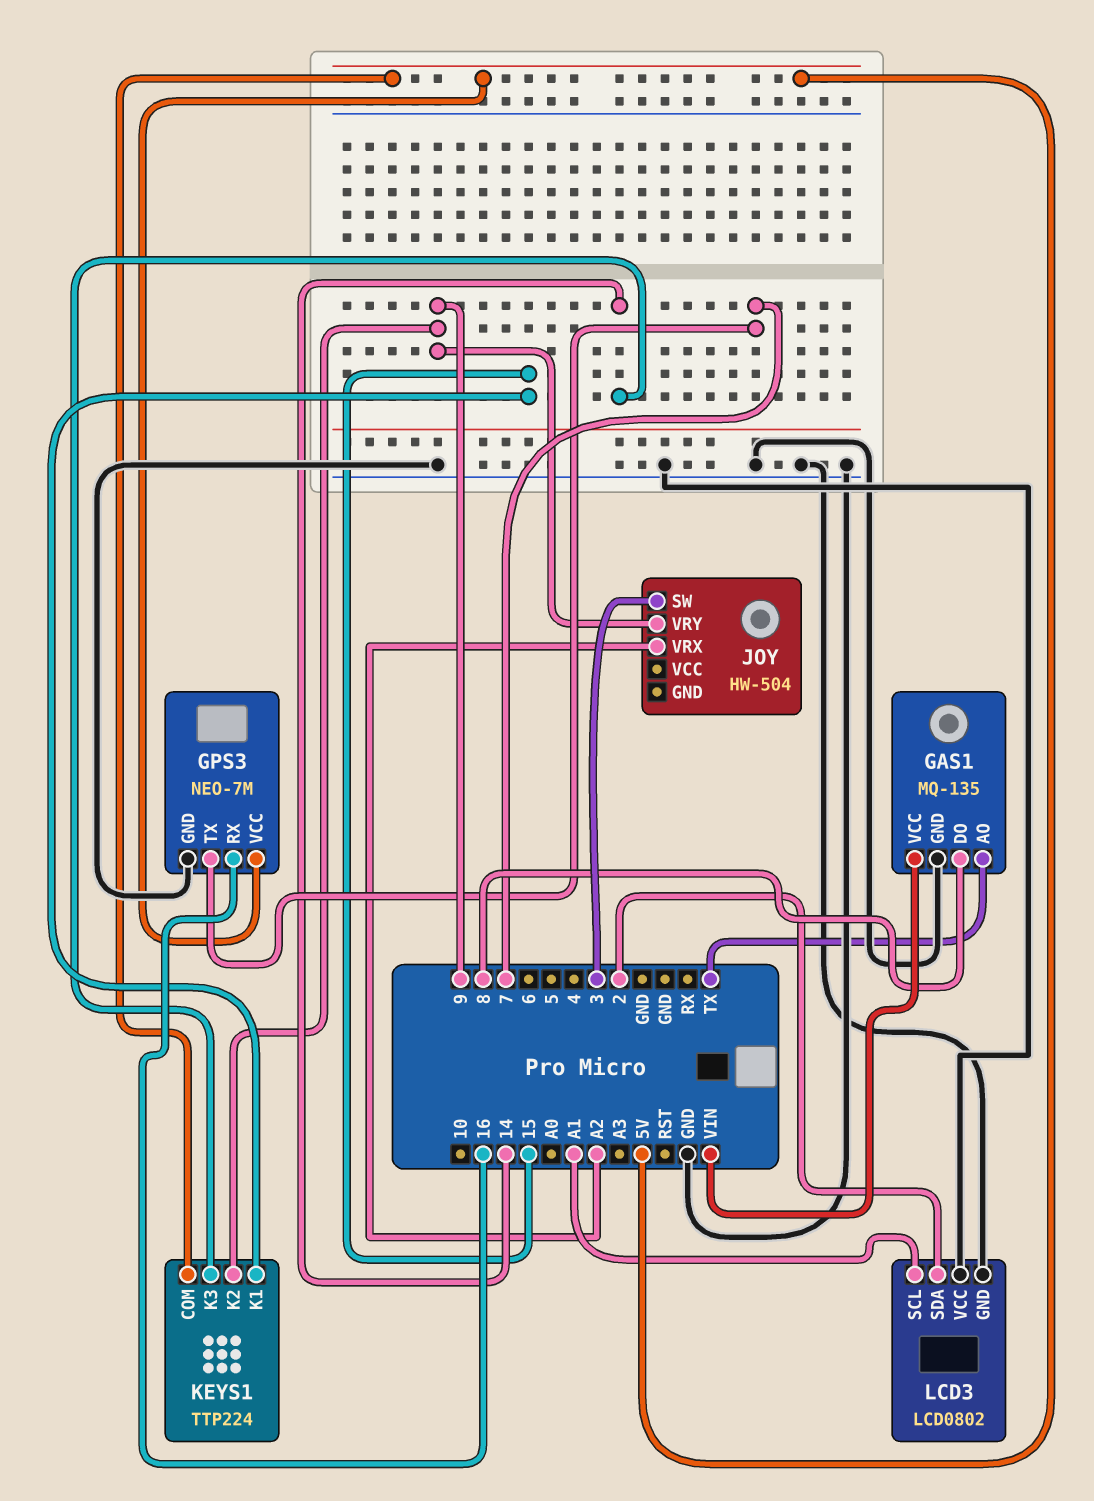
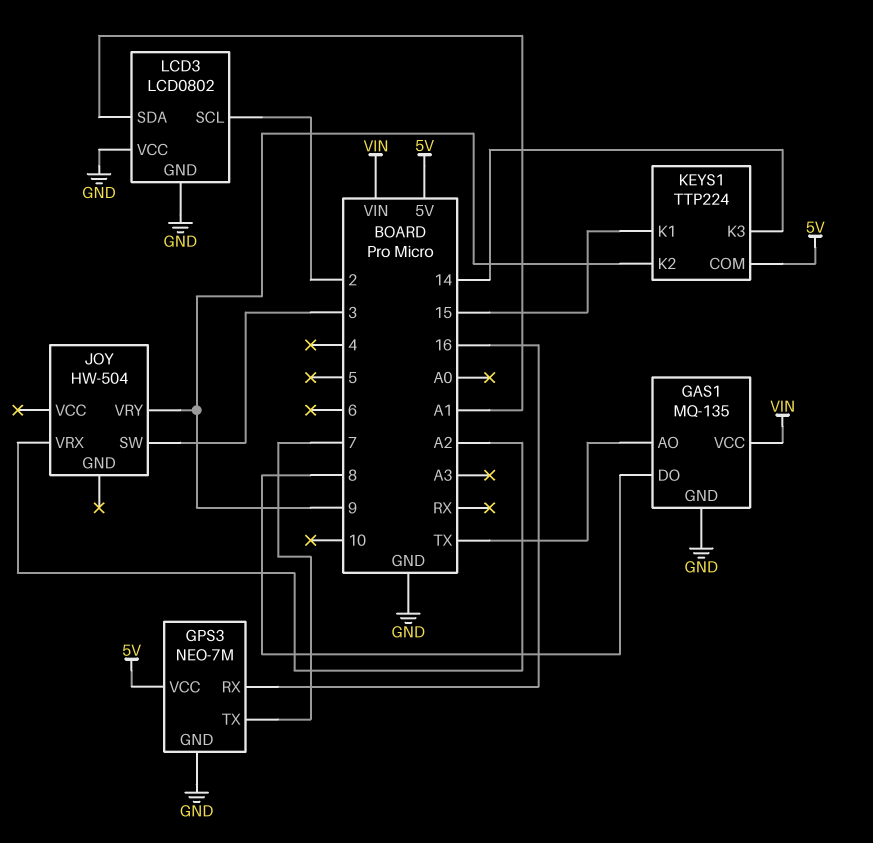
LCD3 pin SCL: A1 -> 2
LCD3 pin SDA: 2 -> A1

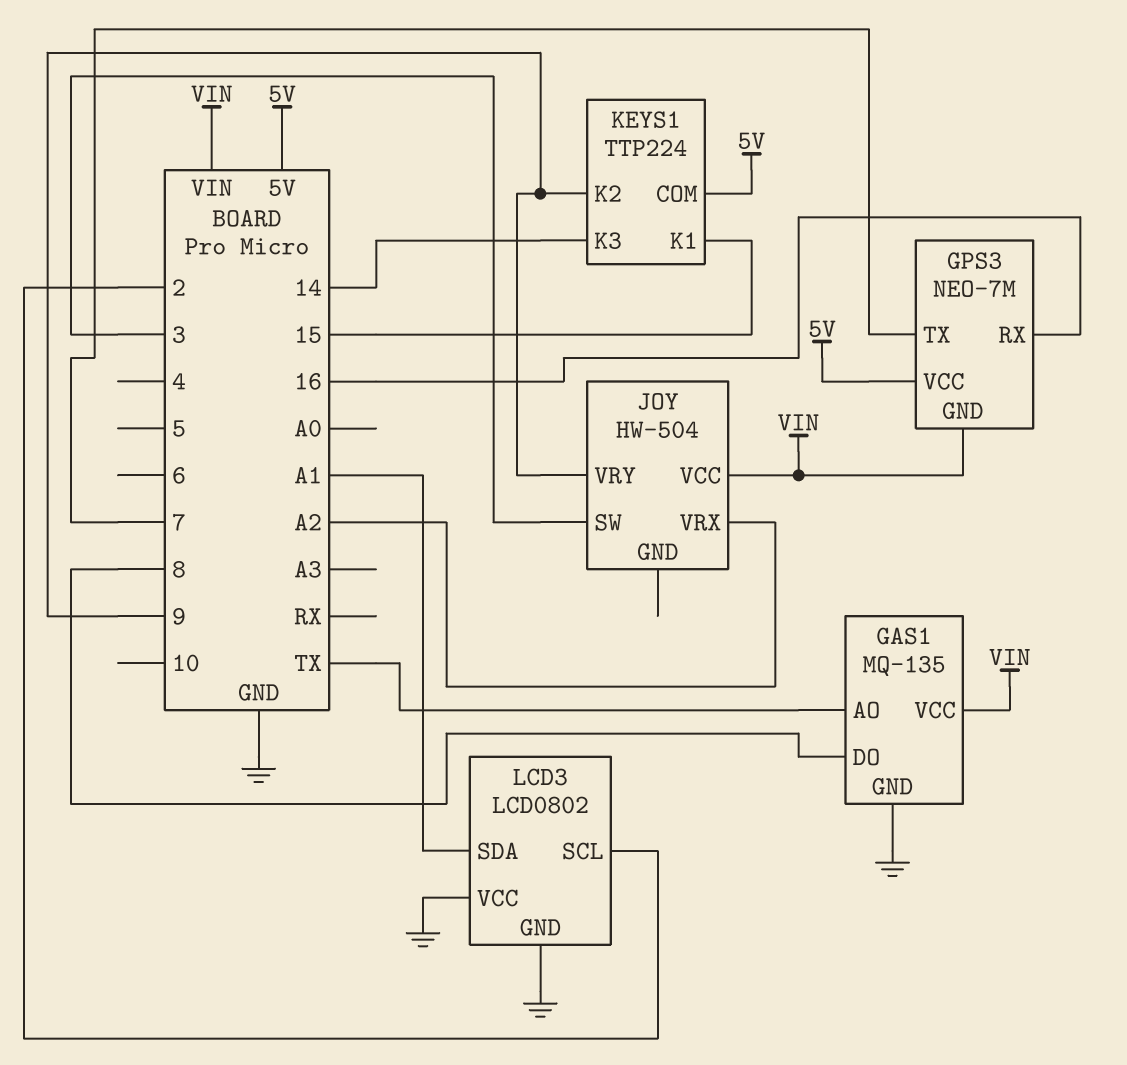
GPS3 pin GND: GND -> VIN
JOY pin VCC: none -> VIN

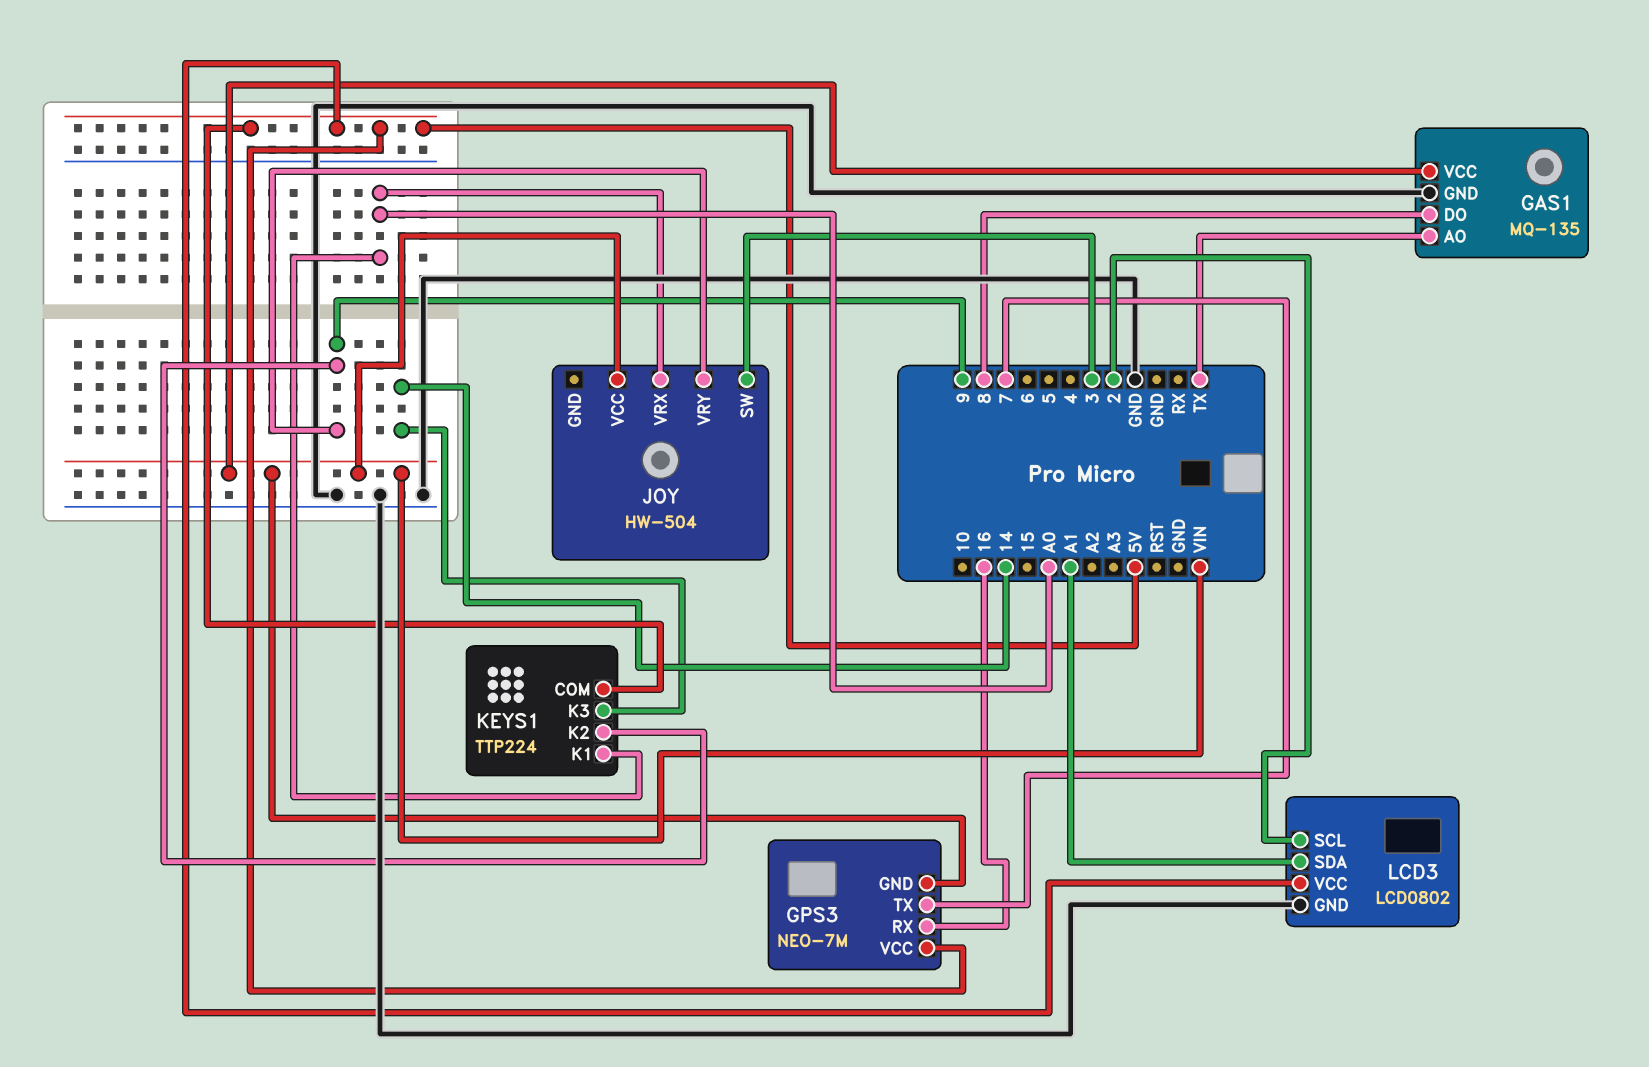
JOY pin VRX: A2 -> A0
KEYS1 pin K1: 15 -> A0
LCD3 pin VCC: GND -> 5V

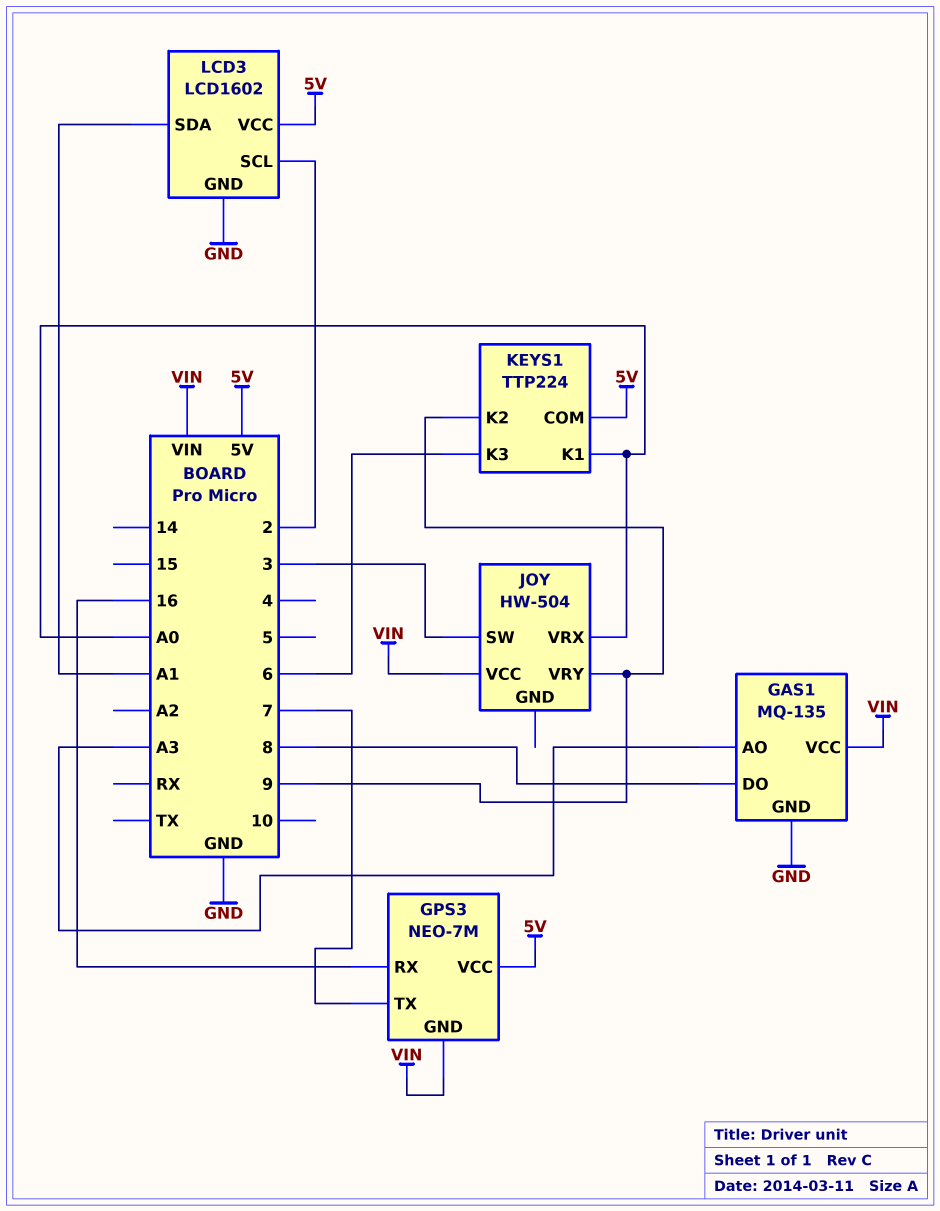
GAS1 pin AO: TX -> A3
KEYS1 pin K3: 14 -> 6
LCD3: LCD0802 -> LCD1602

